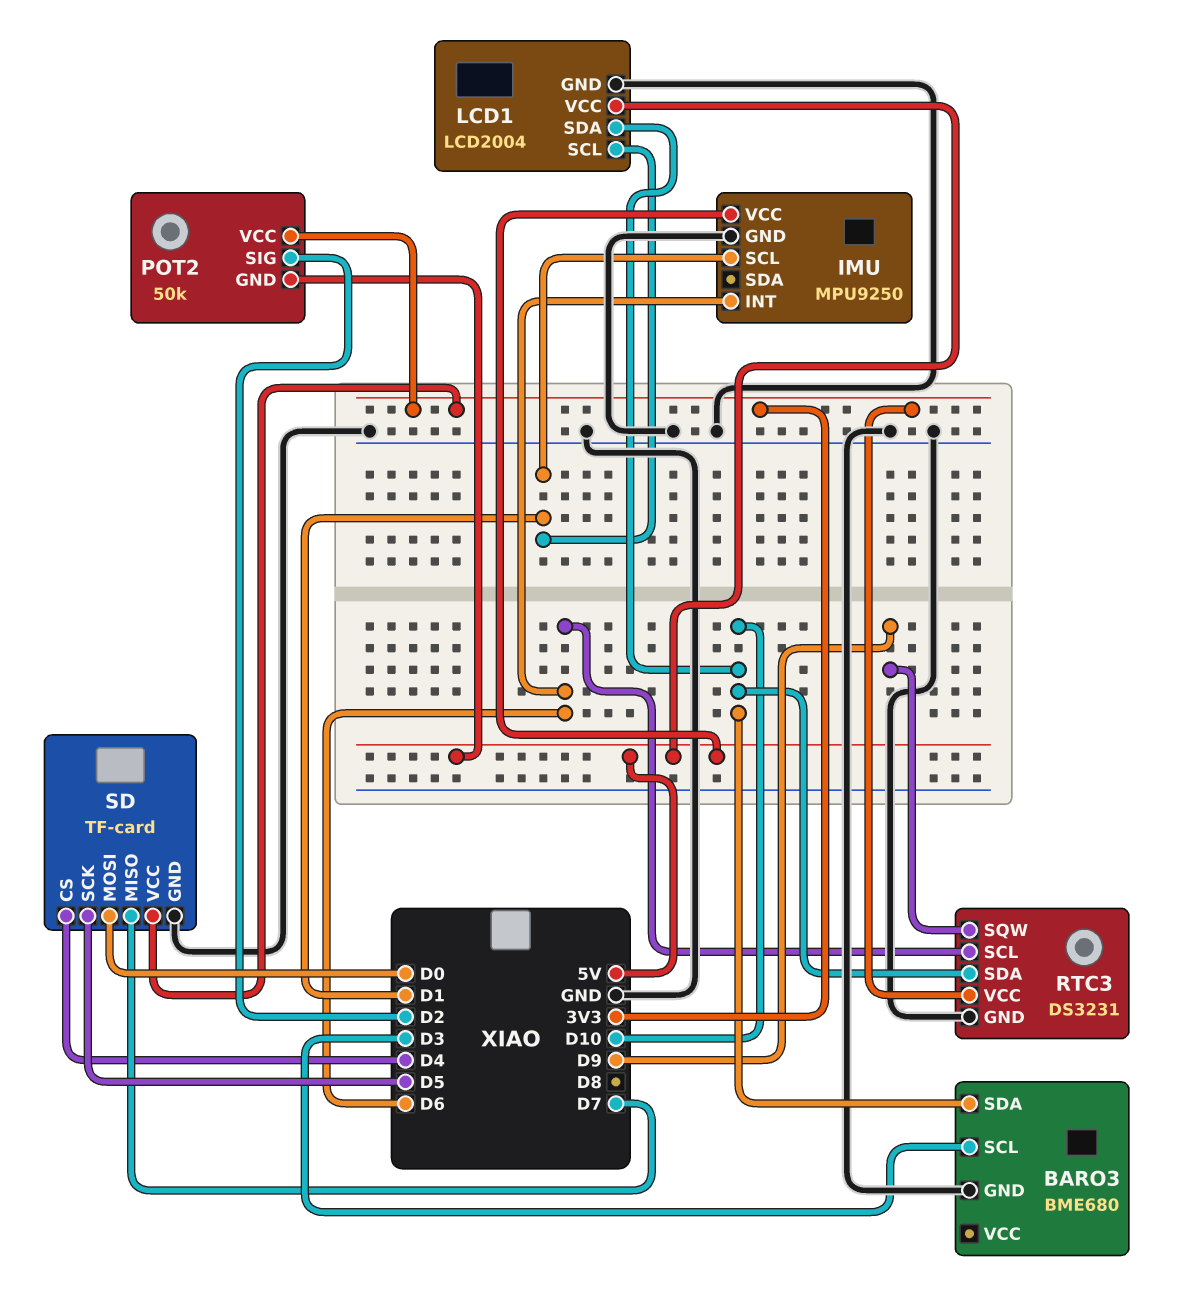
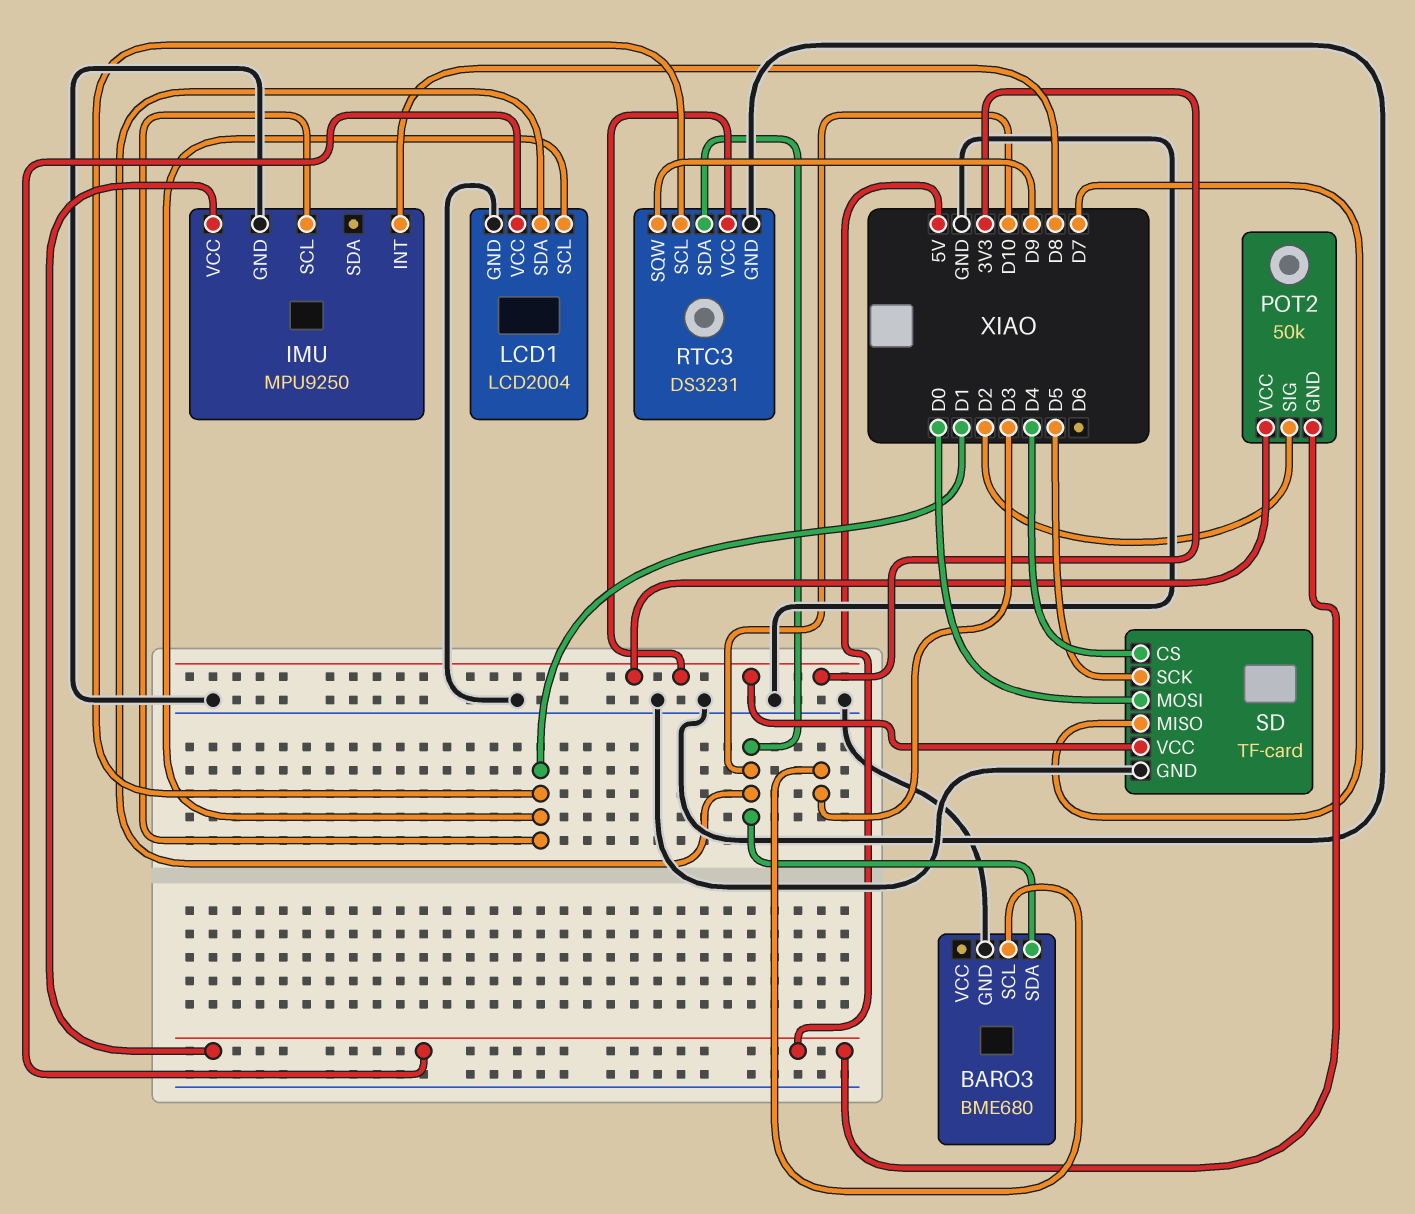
IMU pin INT: D6 -> D8
RTC3 pin SCL: D6 -> D1

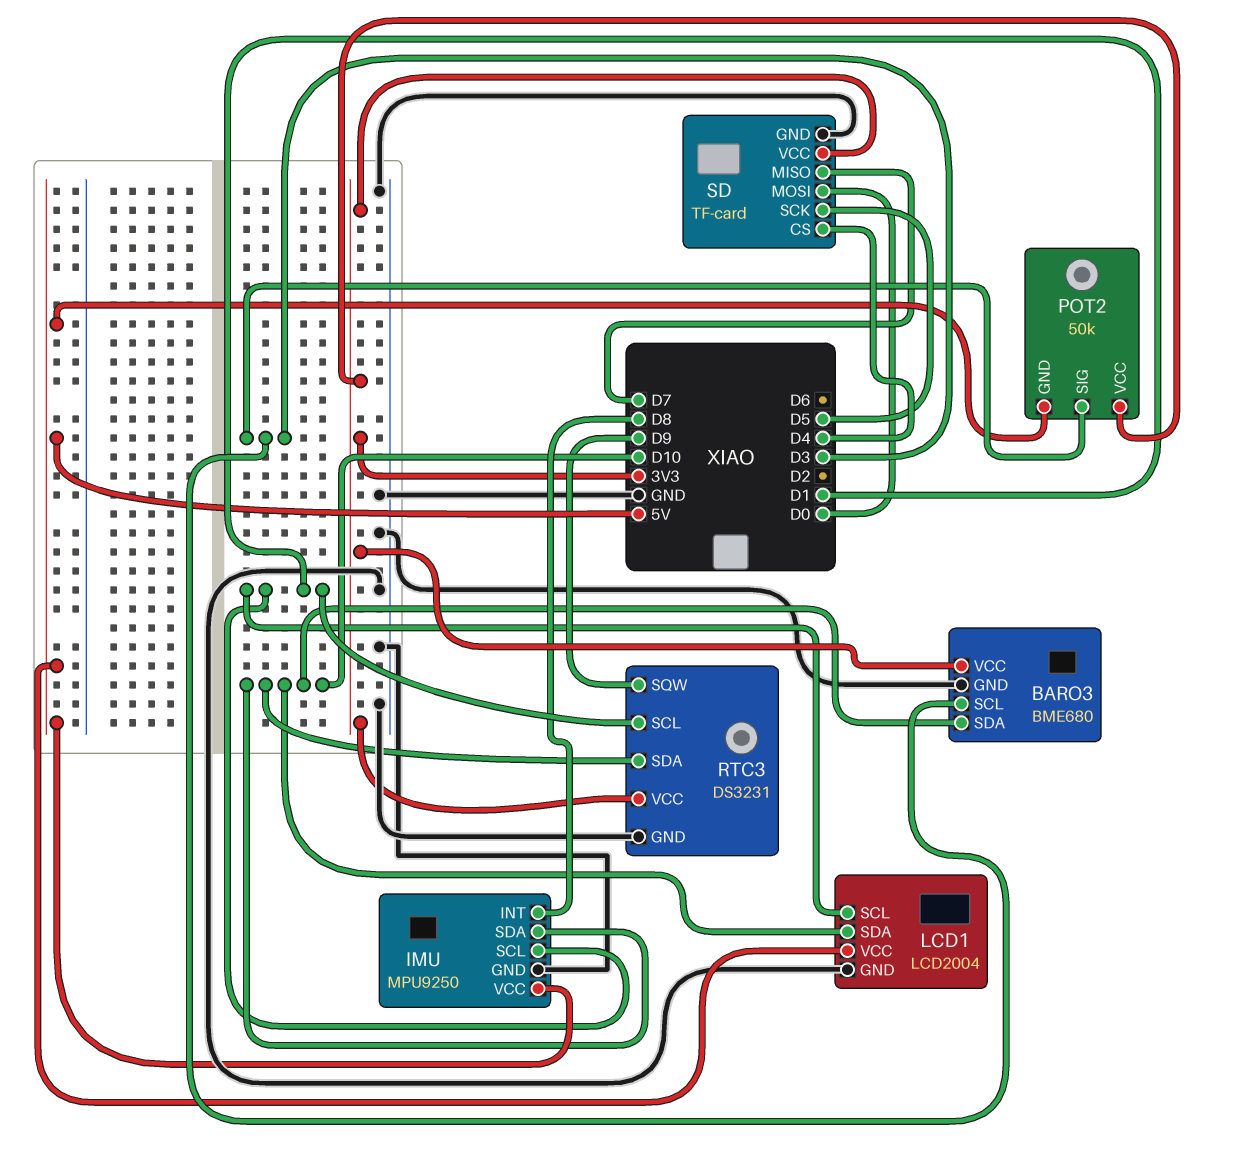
BARO3 pin VCC: none -> 3V3
IMU pin SDA: none -> D10
POT2 pin SIG: D2 -> D3

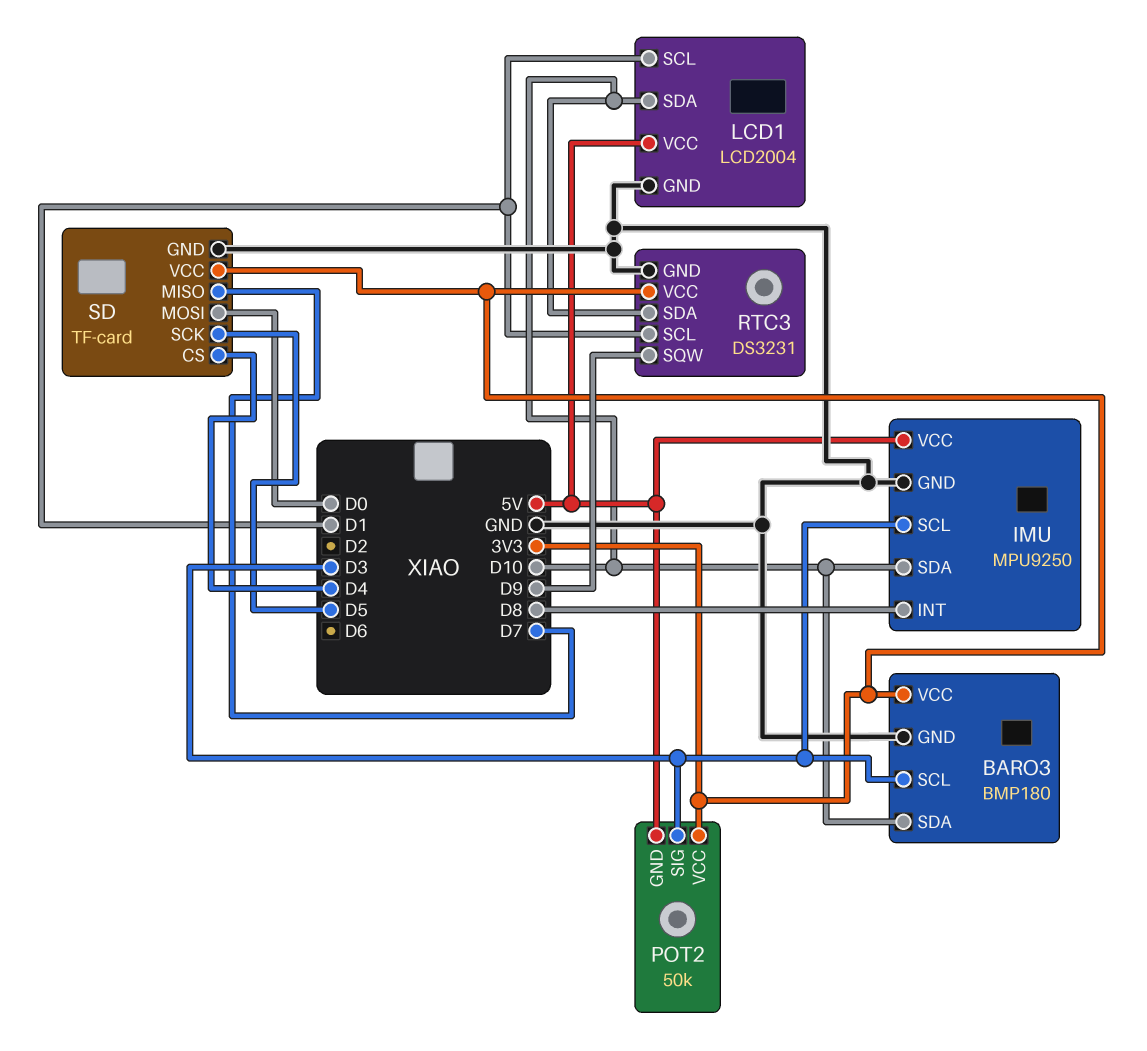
BARO3: BME680 -> BMP180
IMU pin SCL: D1 -> D3

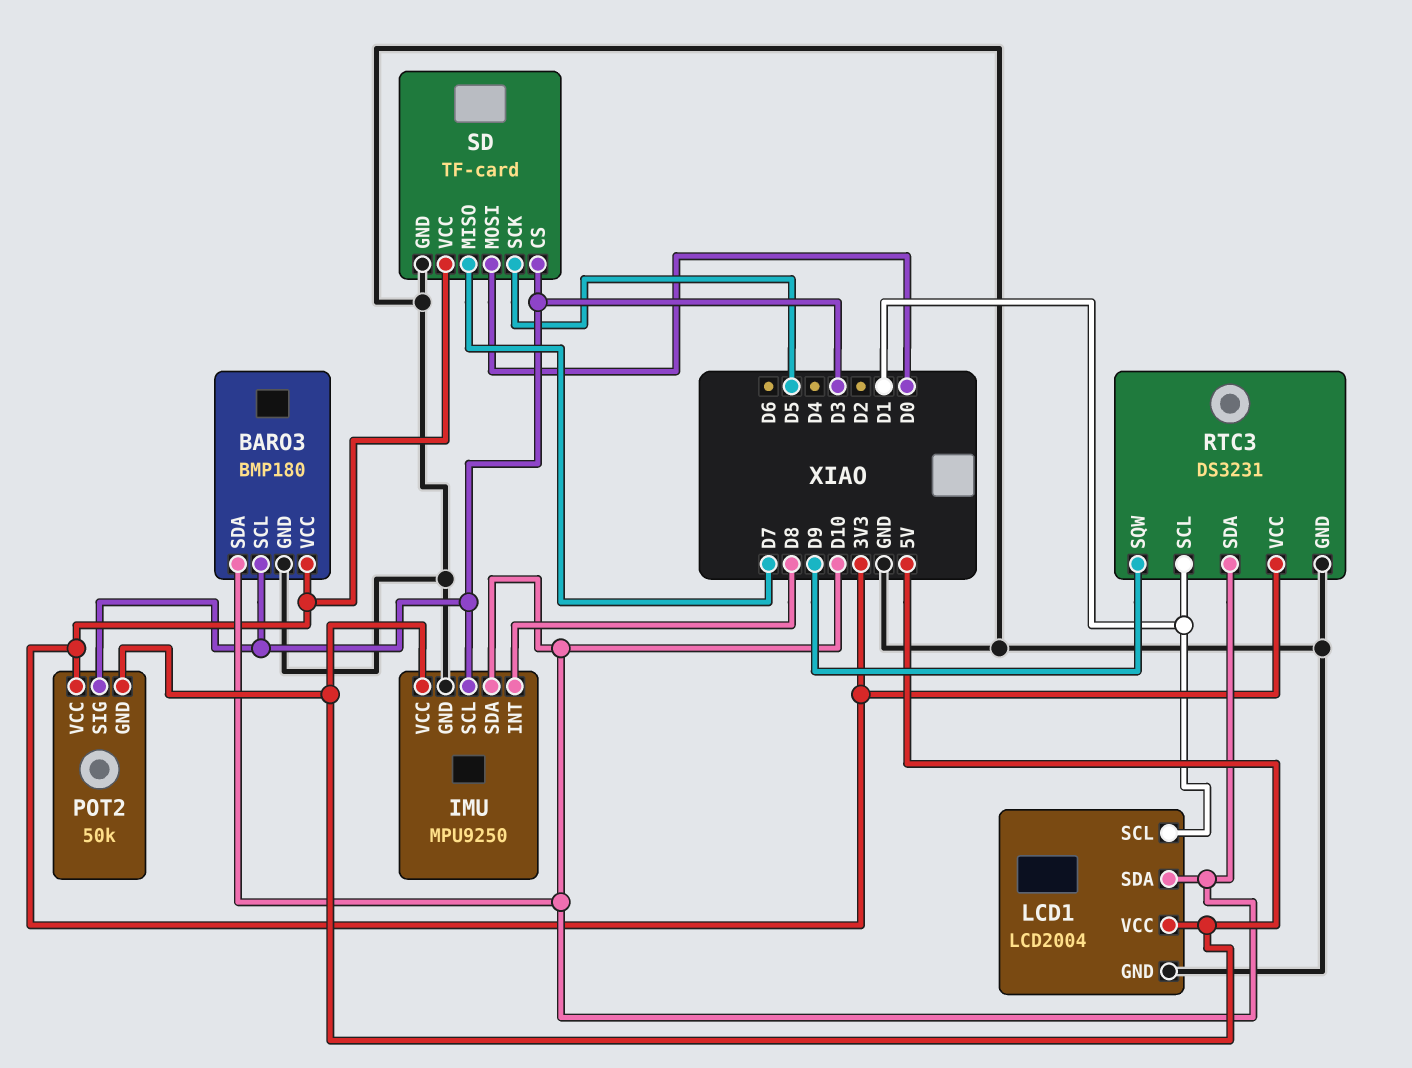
SD pin CS: D4 -> D3

